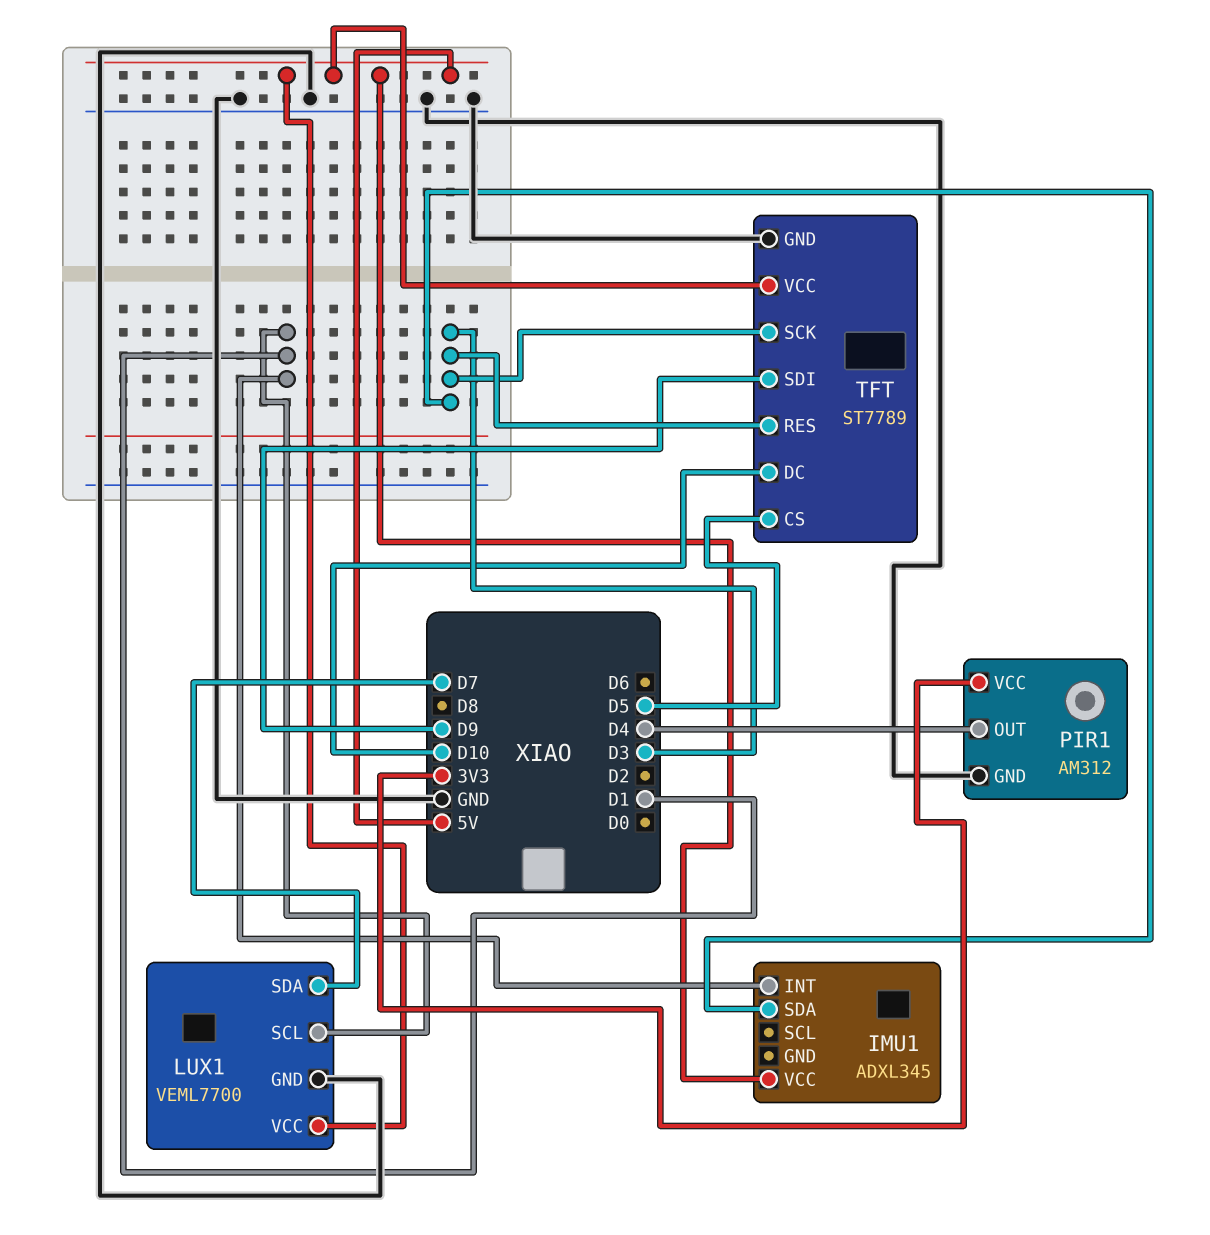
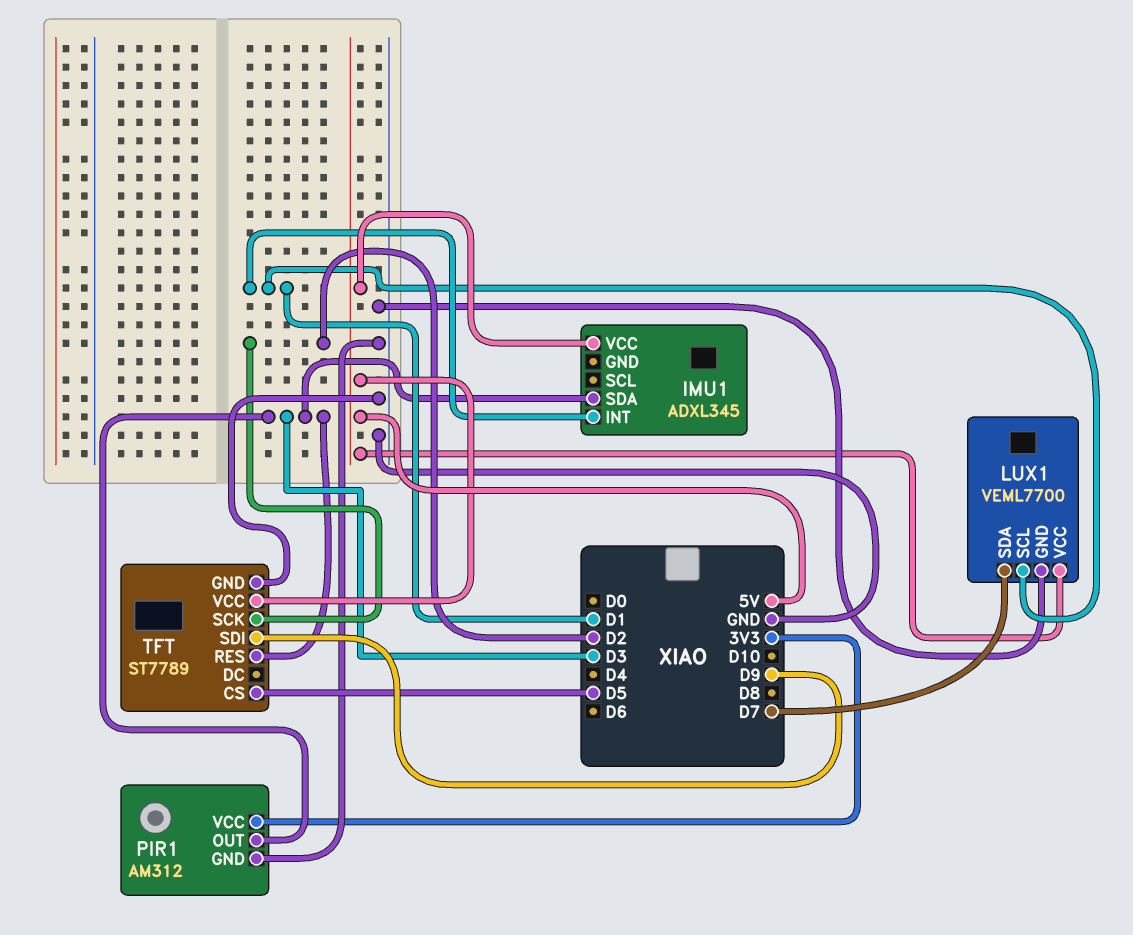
PIR1 pin OUT: D4 -> D3
TFT pin DC: D10 -> none
TFT pin SCK: D3 -> D2

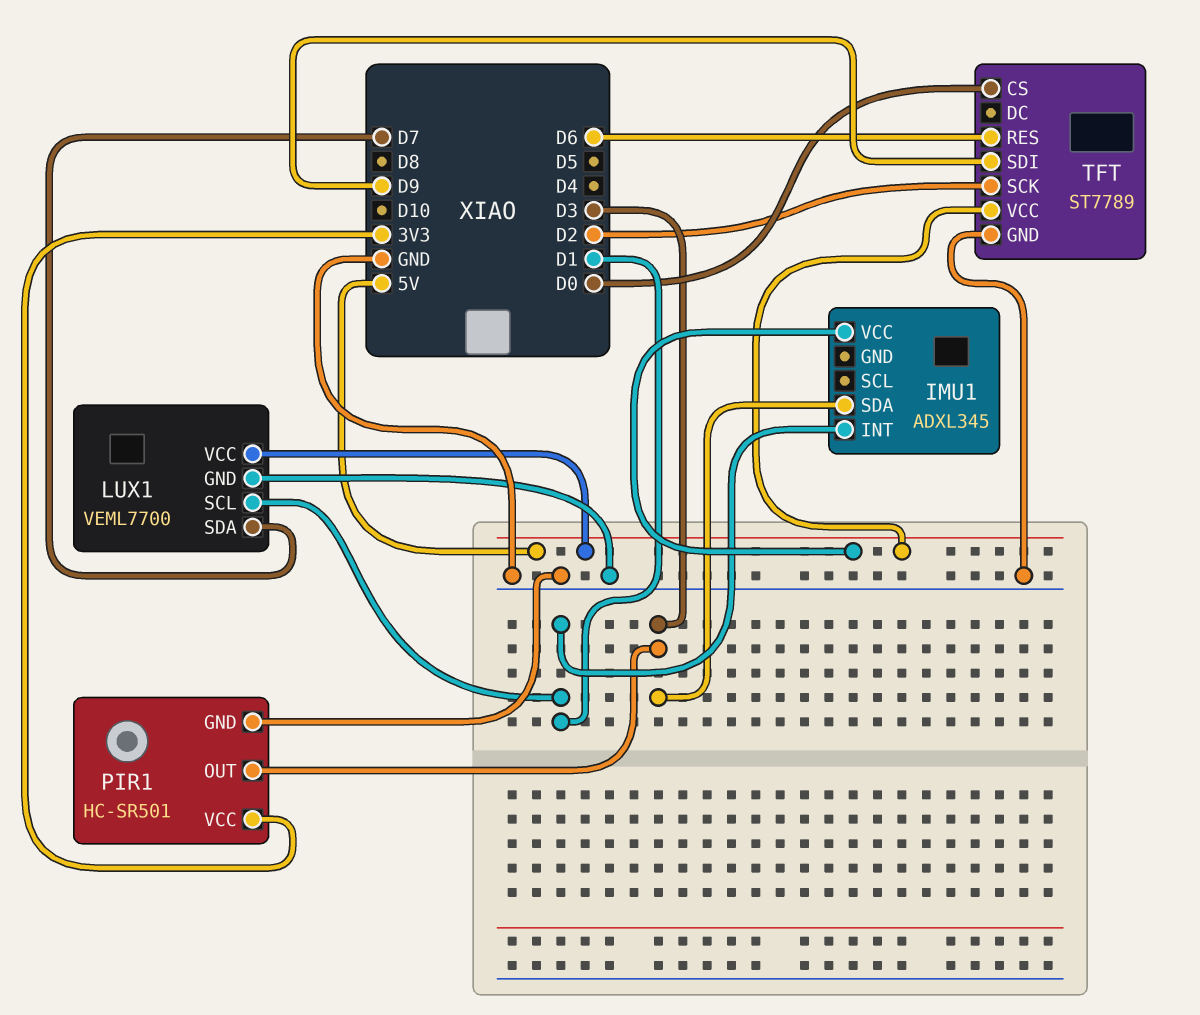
PIR1: AM312 -> HC-SR501
TFT pin CS: D5 -> D0
TFT pin RES: D3 -> D6

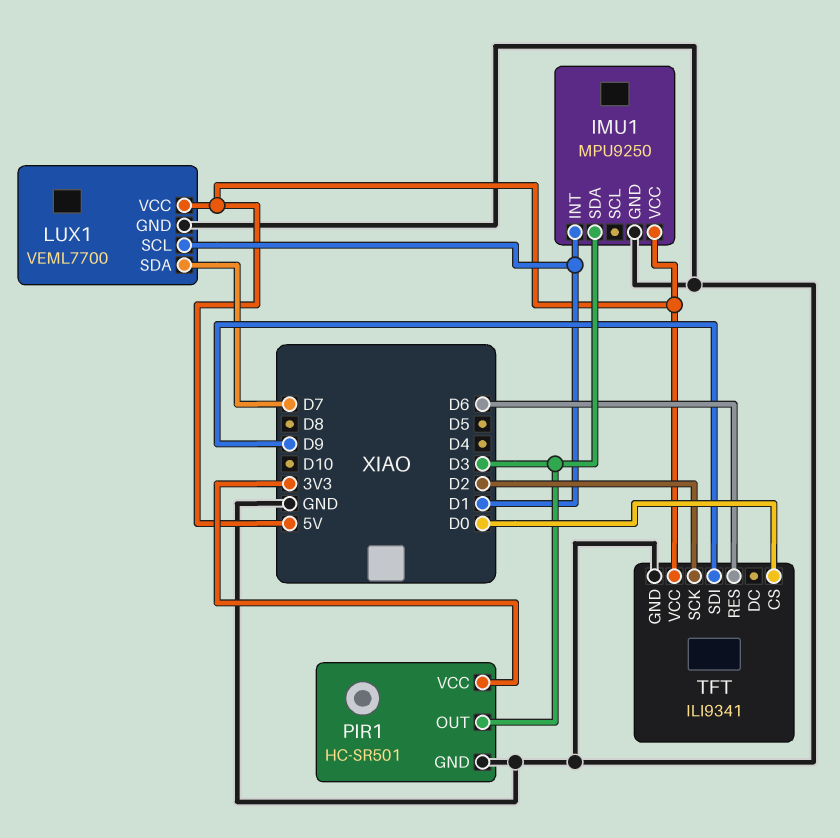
IMU1: ADXL345 -> MPU9250
IMU1 pin GND: none -> GND
TFT: ST7789 -> ILI9341

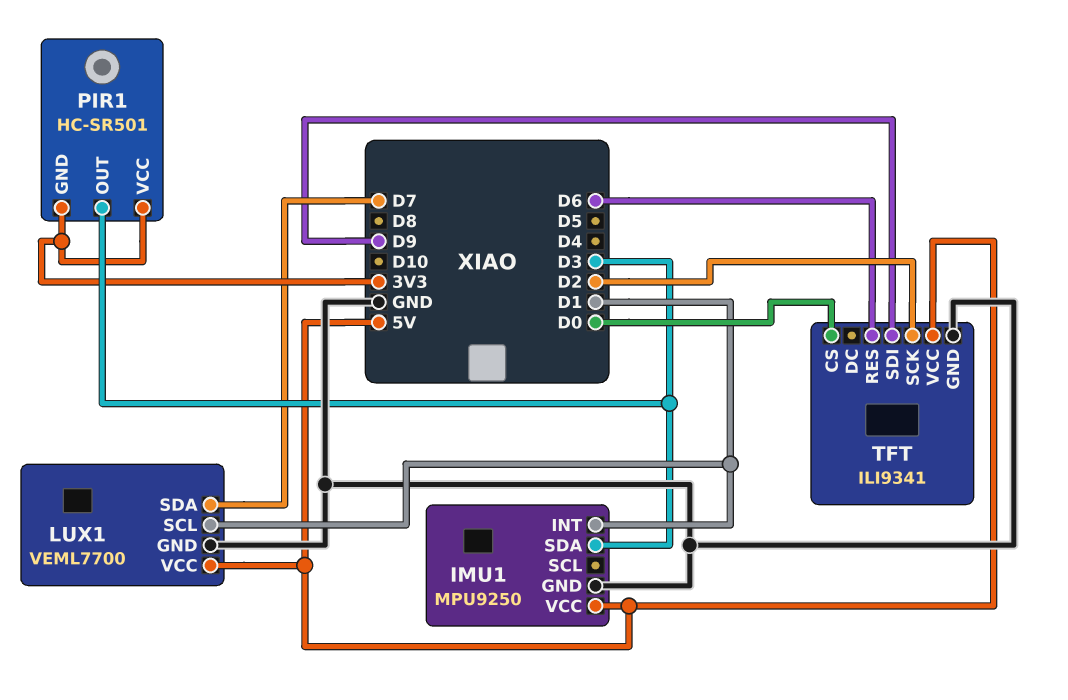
PIR1 pin GND: GND -> 3V3

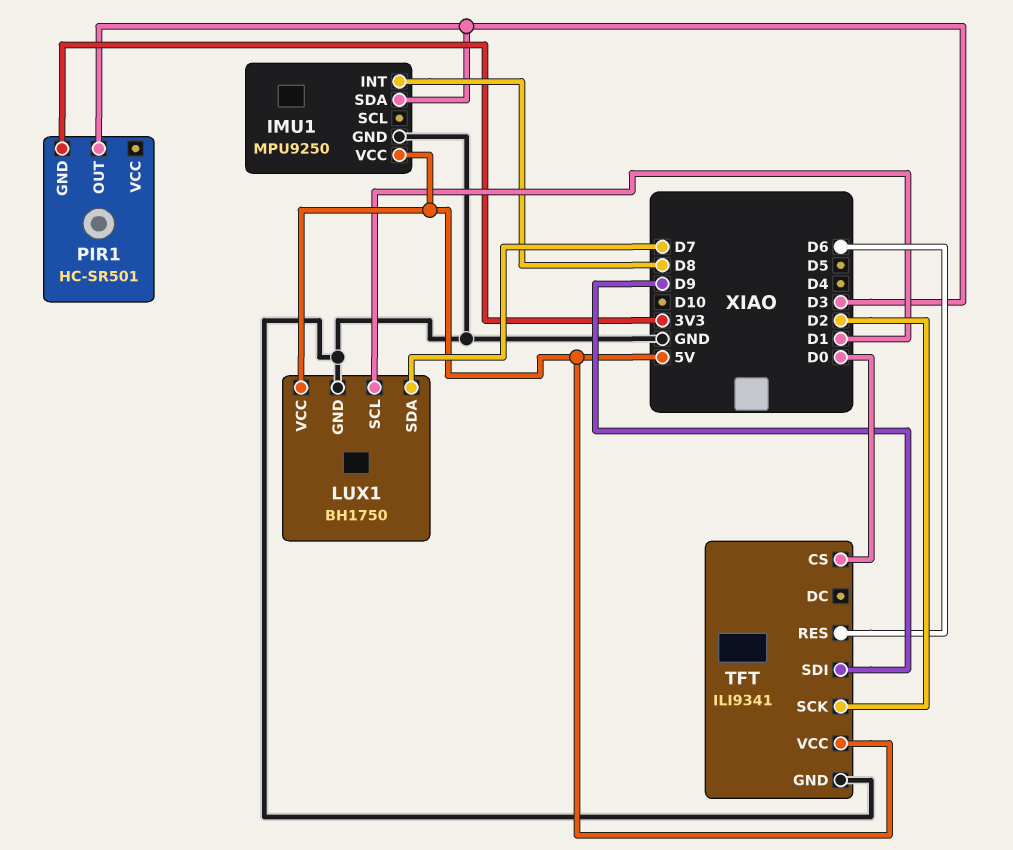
IMU1 pin INT: D1 -> D8
LUX1: VEML7700 -> BH1750
PIR1 pin VCC: 3V3 -> none

